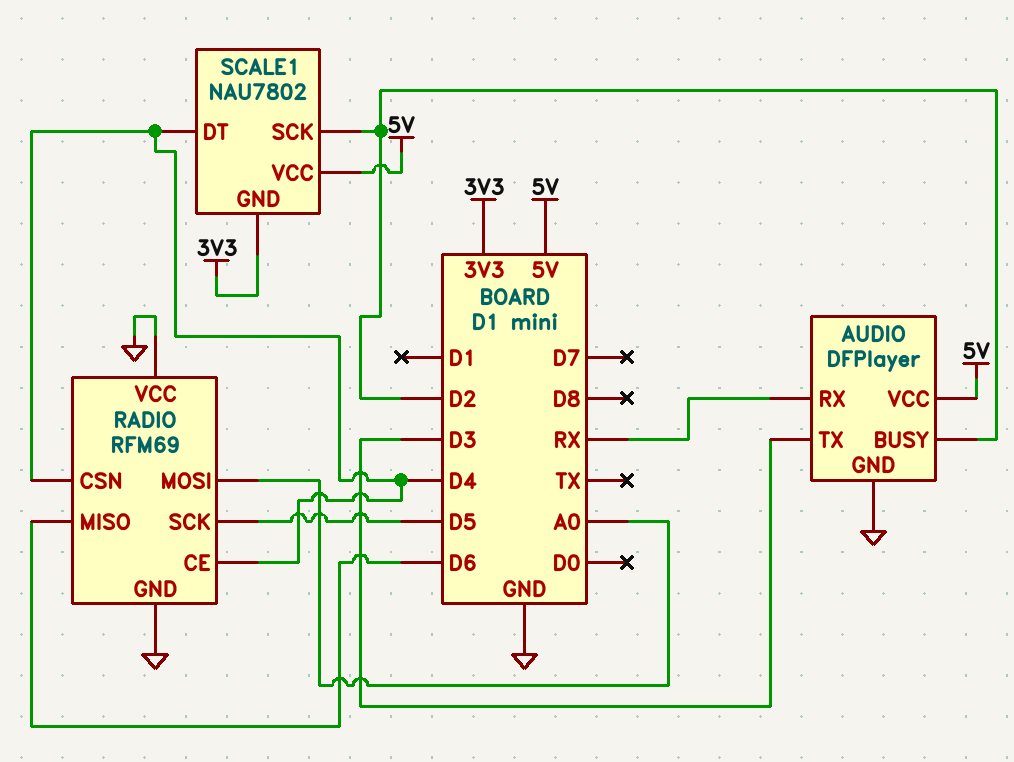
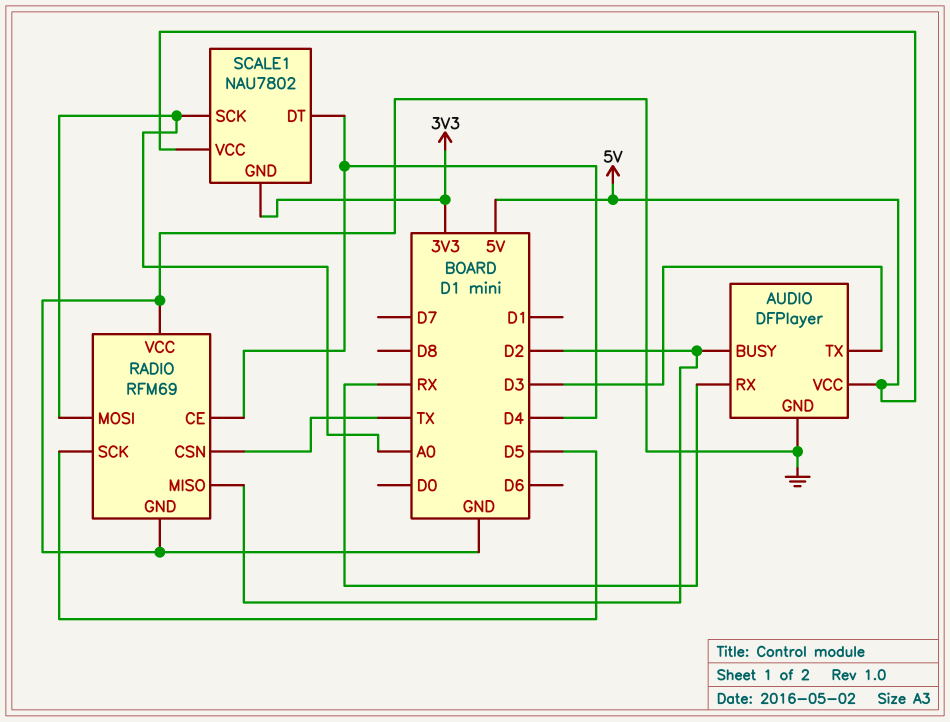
RADIO pin CSN: D4 -> TX
RADIO pin MISO: D6 -> D2
SCALE1 pin SCK: D2 -> A0

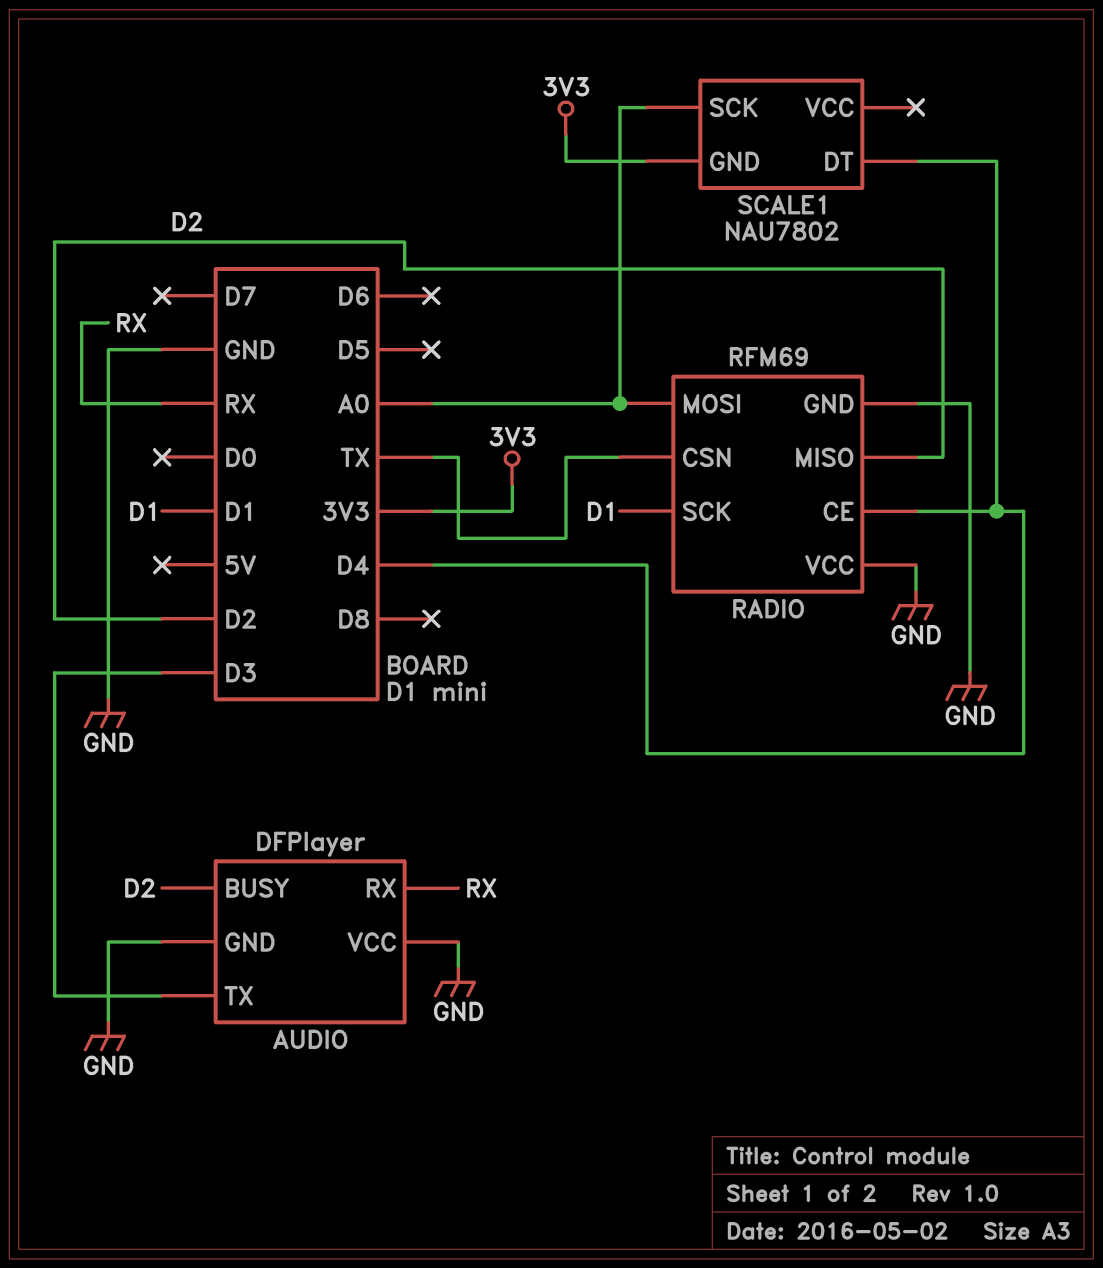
AUDIO pin VCC: 5V -> GND
RADIO pin SCK: D5 -> D1
SCALE1 pin VCC: 5V -> none

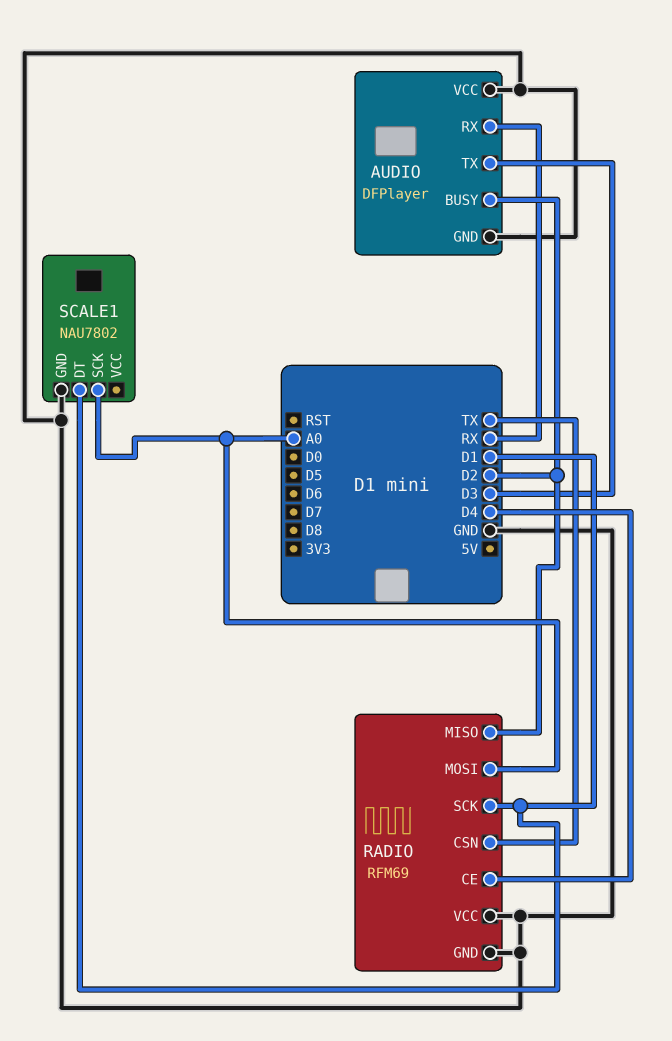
SCALE1 pin DT: D4 -> D1
SCALE1 pin GND: 3V3 -> GND

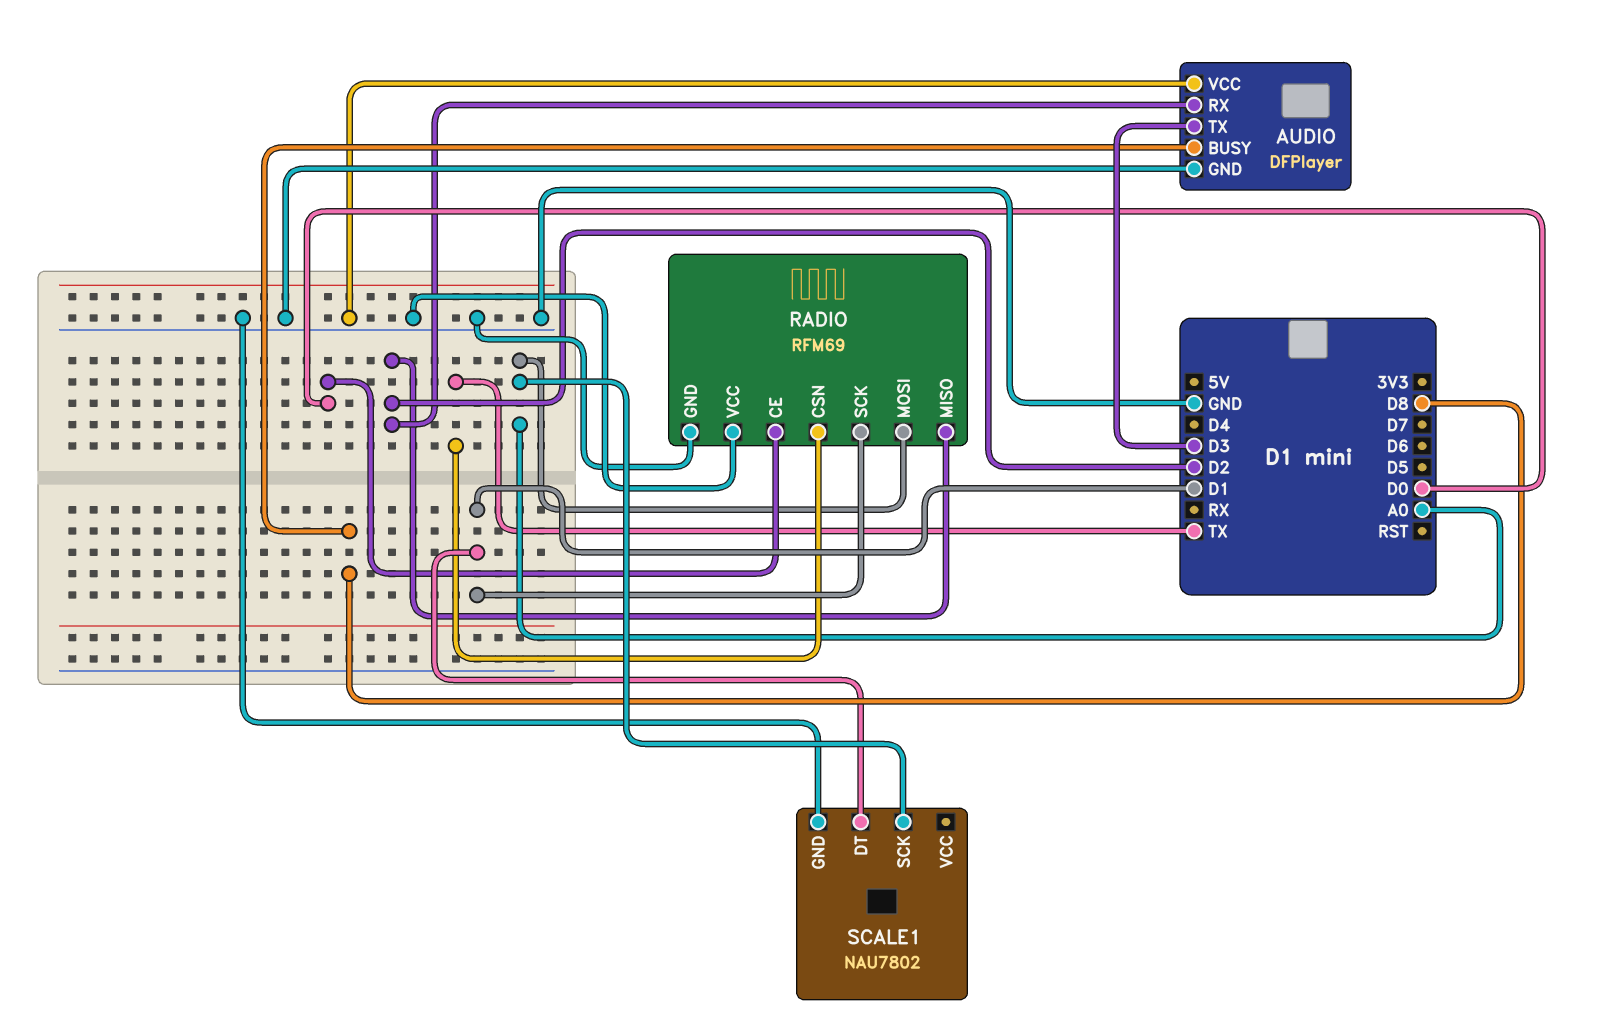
AUDIO pin BUSY: D2 -> D8
AUDIO pin RX: RX -> D2
RADIO pin CE: D4 -> D0

